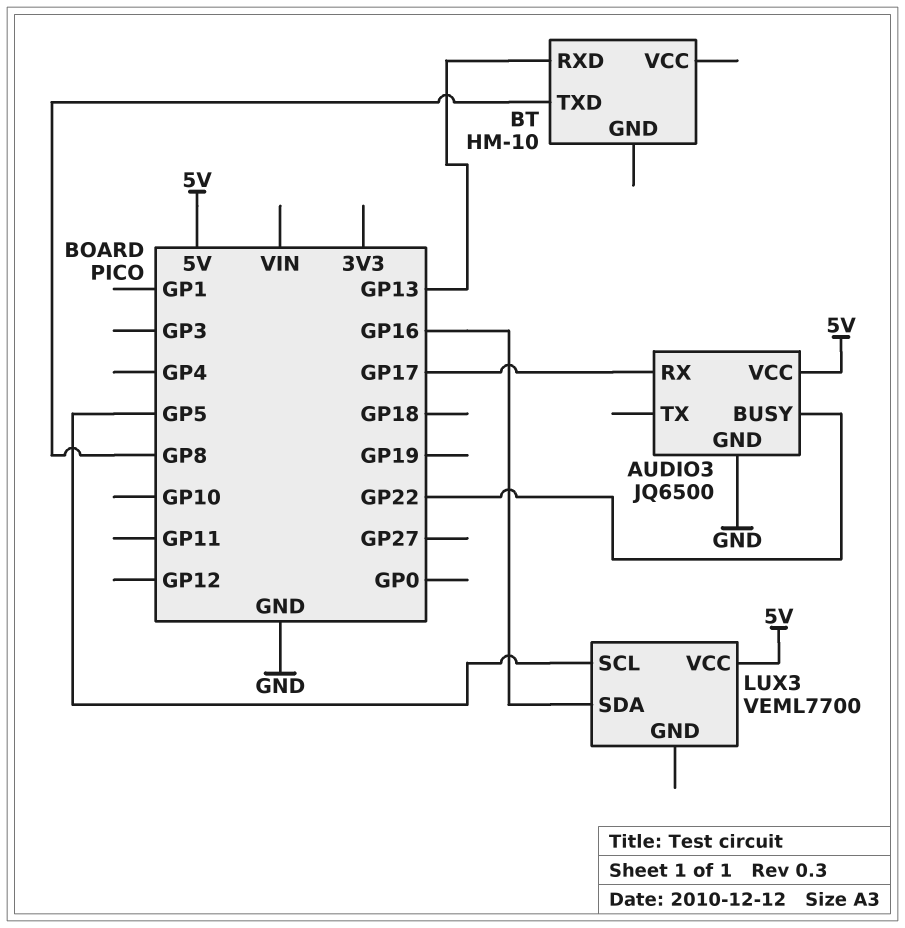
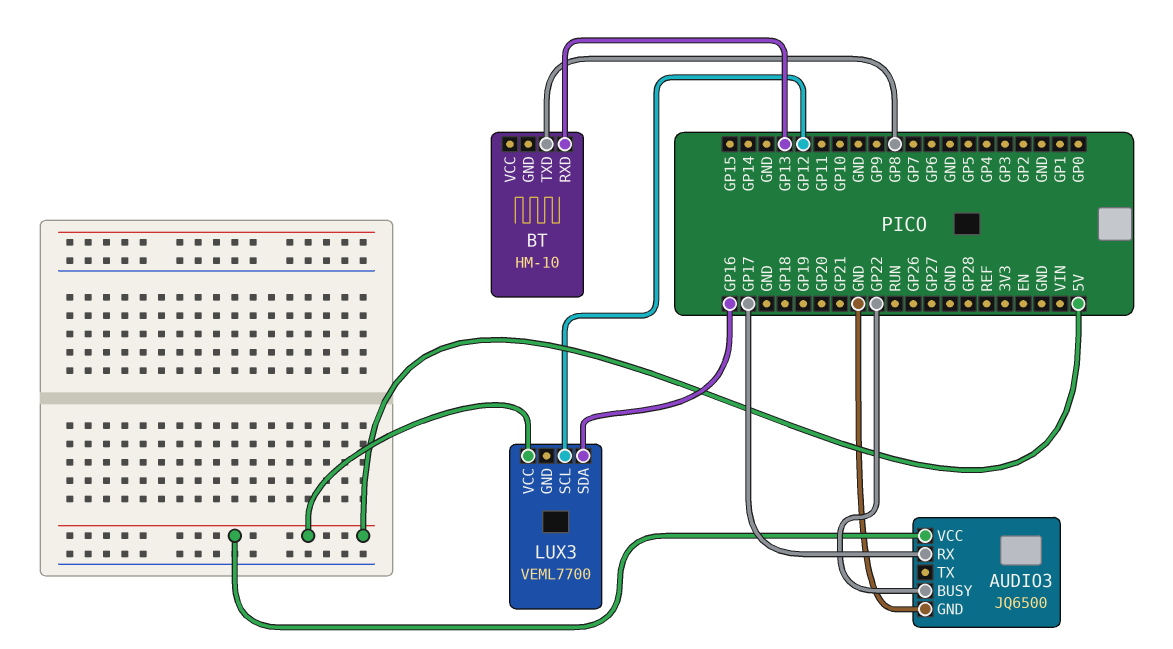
LUX3 pin SCL: GP5 -> GP12

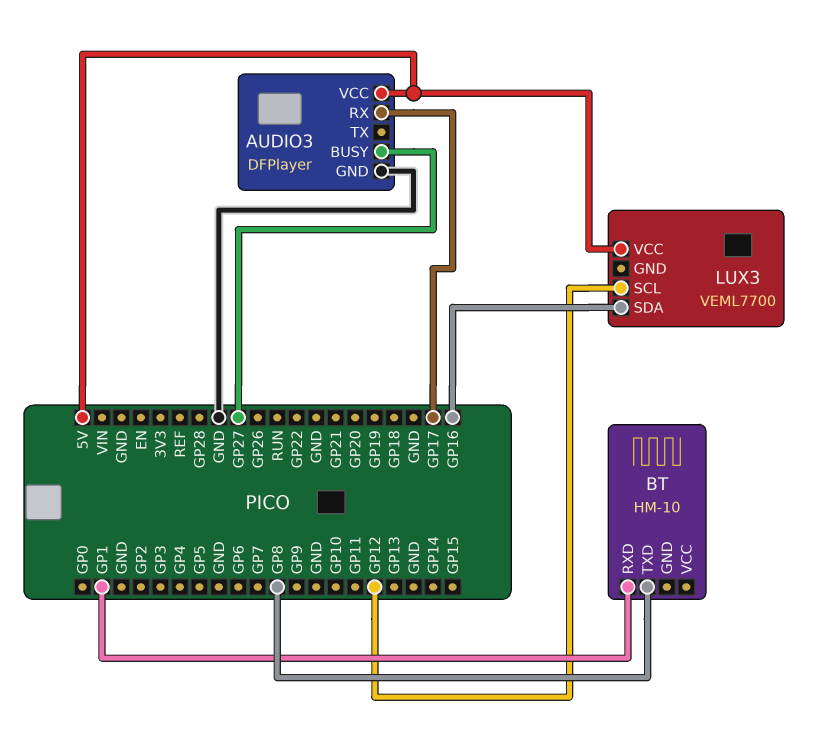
AUDIO3: JQ6500 -> DFPlayer
AUDIO3 pin BUSY: GP22 -> GP27
BT pin RXD: GP13 -> GP1

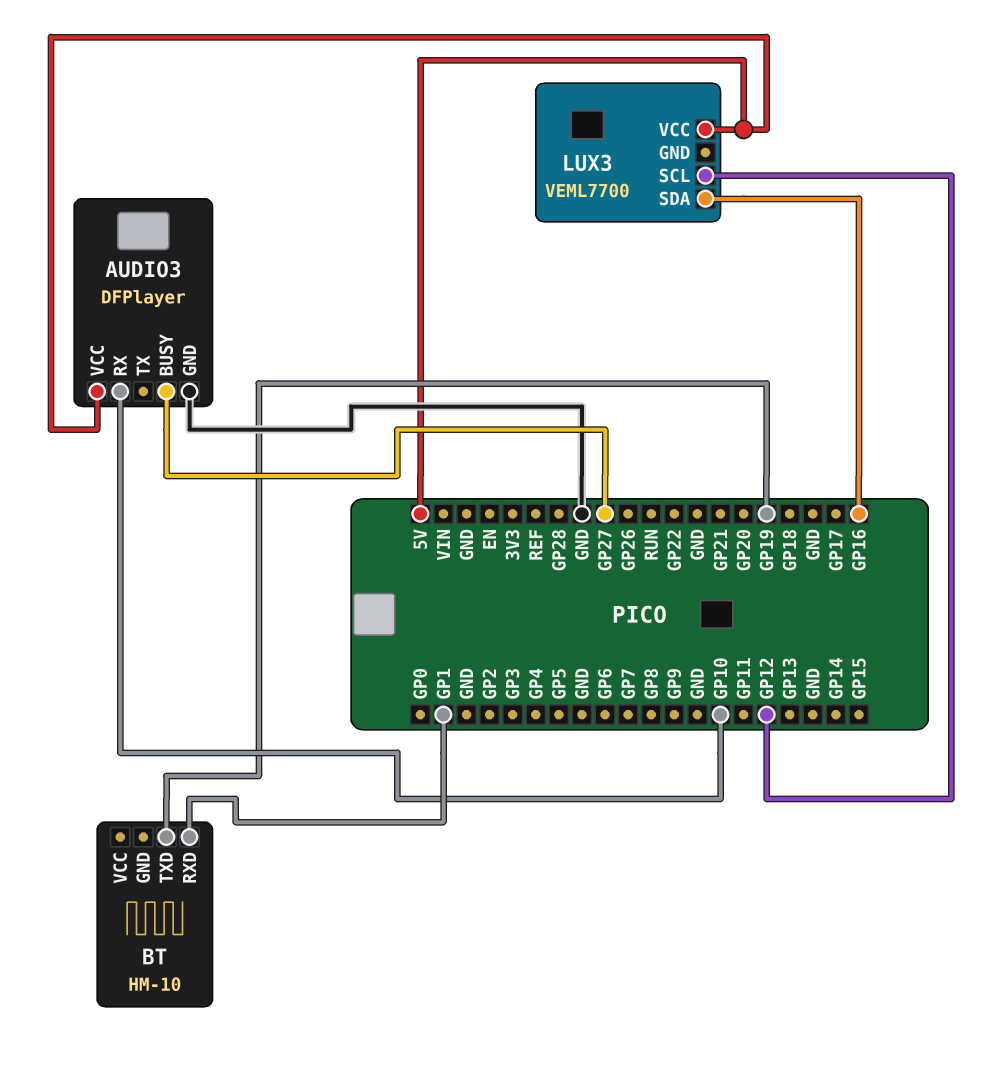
AUDIO3 pin RX: GP17 -> GP10
BT pin TXD: GP8 -> GP19

